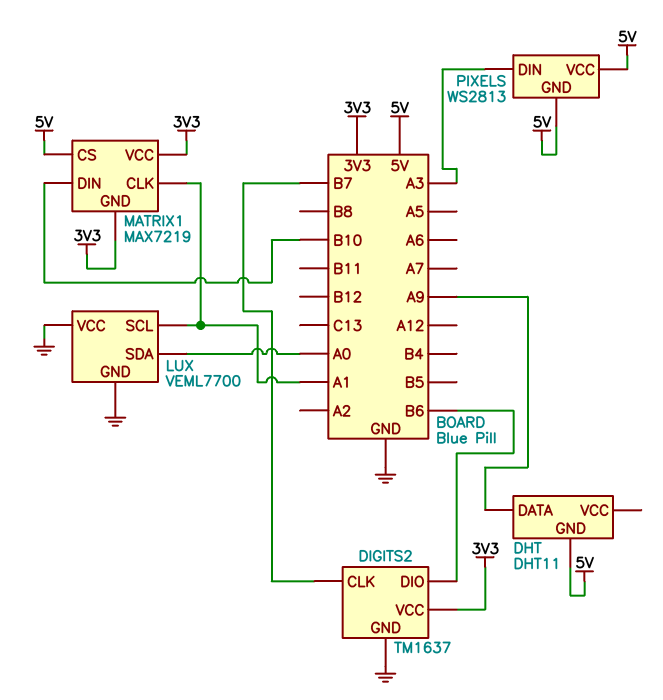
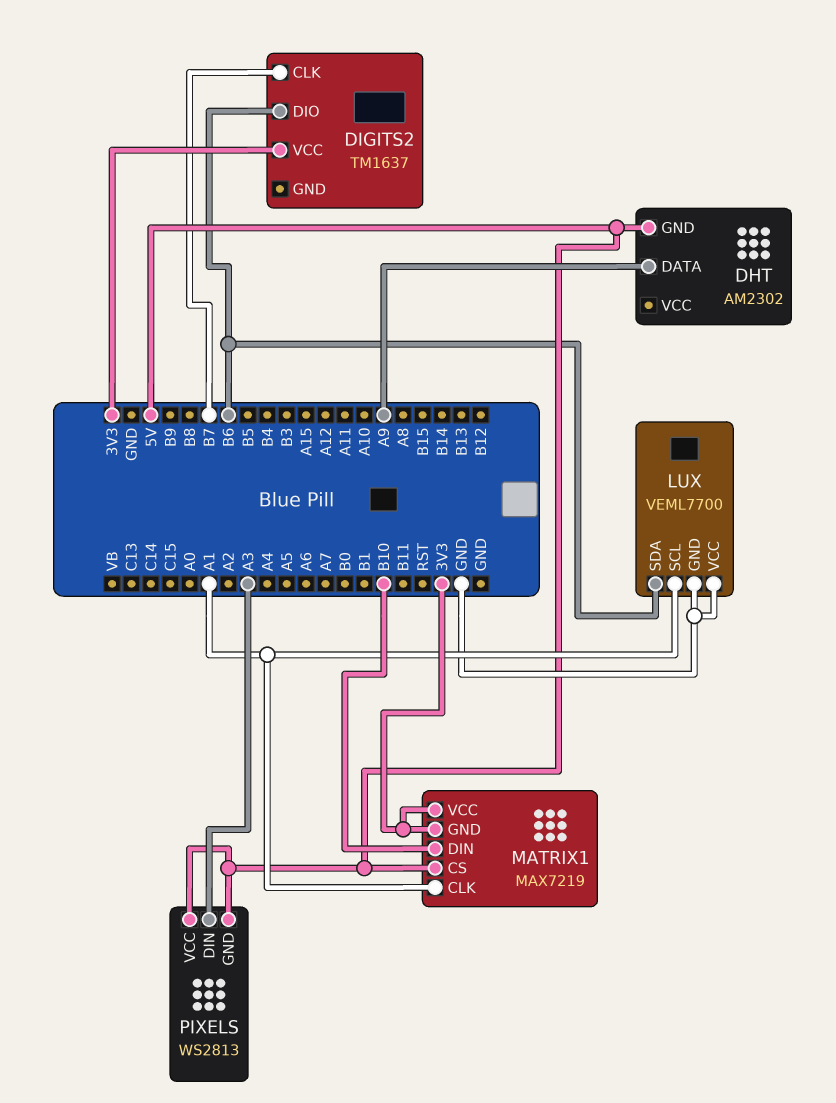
DHT: DHT11 -> AM2302
DIGITS2 pin GND: GND -> none
LUX pin SDA: A0 -> B6

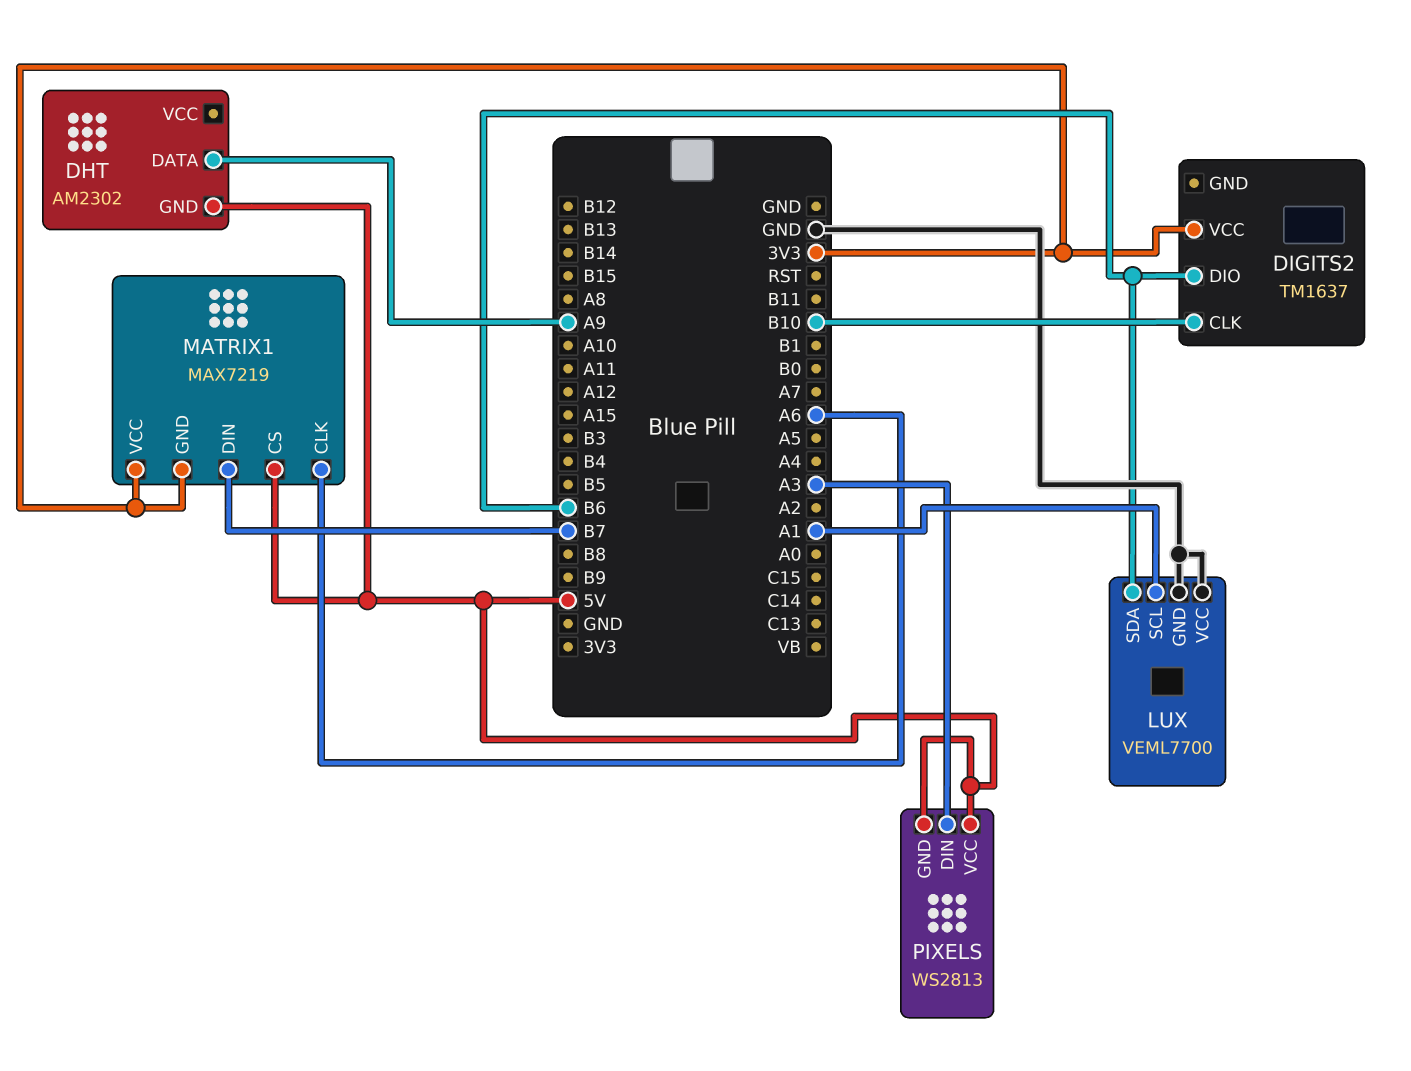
DIGITS2 pin CLK: B7 -> B10
MATRIX1 pin CLK: A1 -> A6
MATRIX1 pin DIN: B10 -> B7

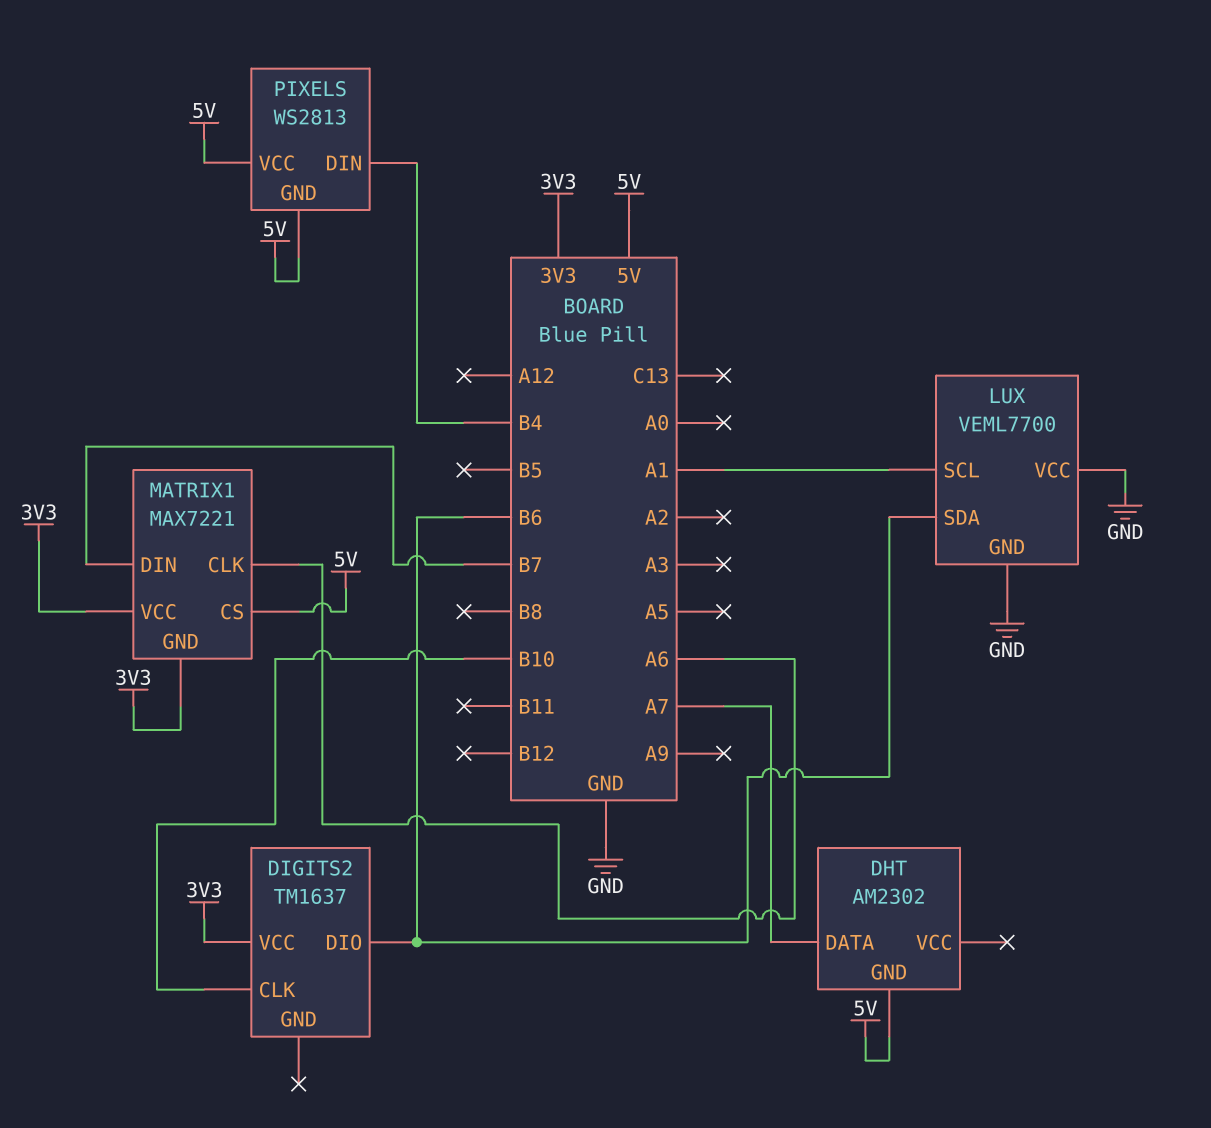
DHT pin DATA: A9 -> A7
MATRIX1: MAX7219 -> MAX7221
PIXELS pin DIN: A3 -> B4

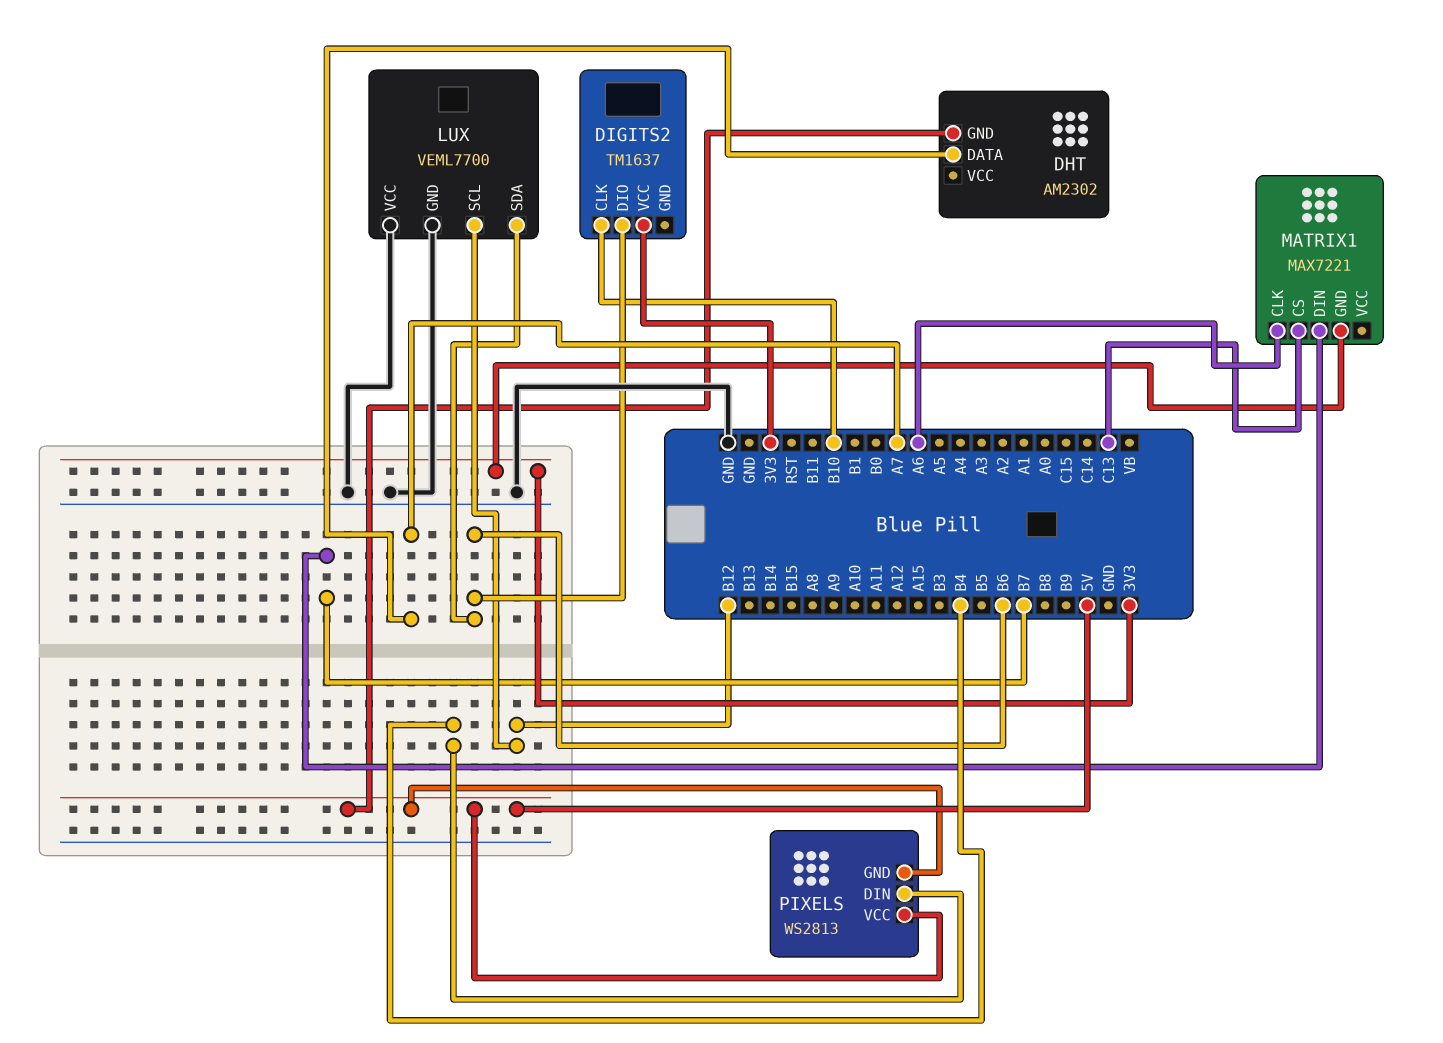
LUX pin SCL: A1 -> B12
MATRIX1 pin CS: 5V -> C13
MATRIX1 pin VCC: 3V3 -> none

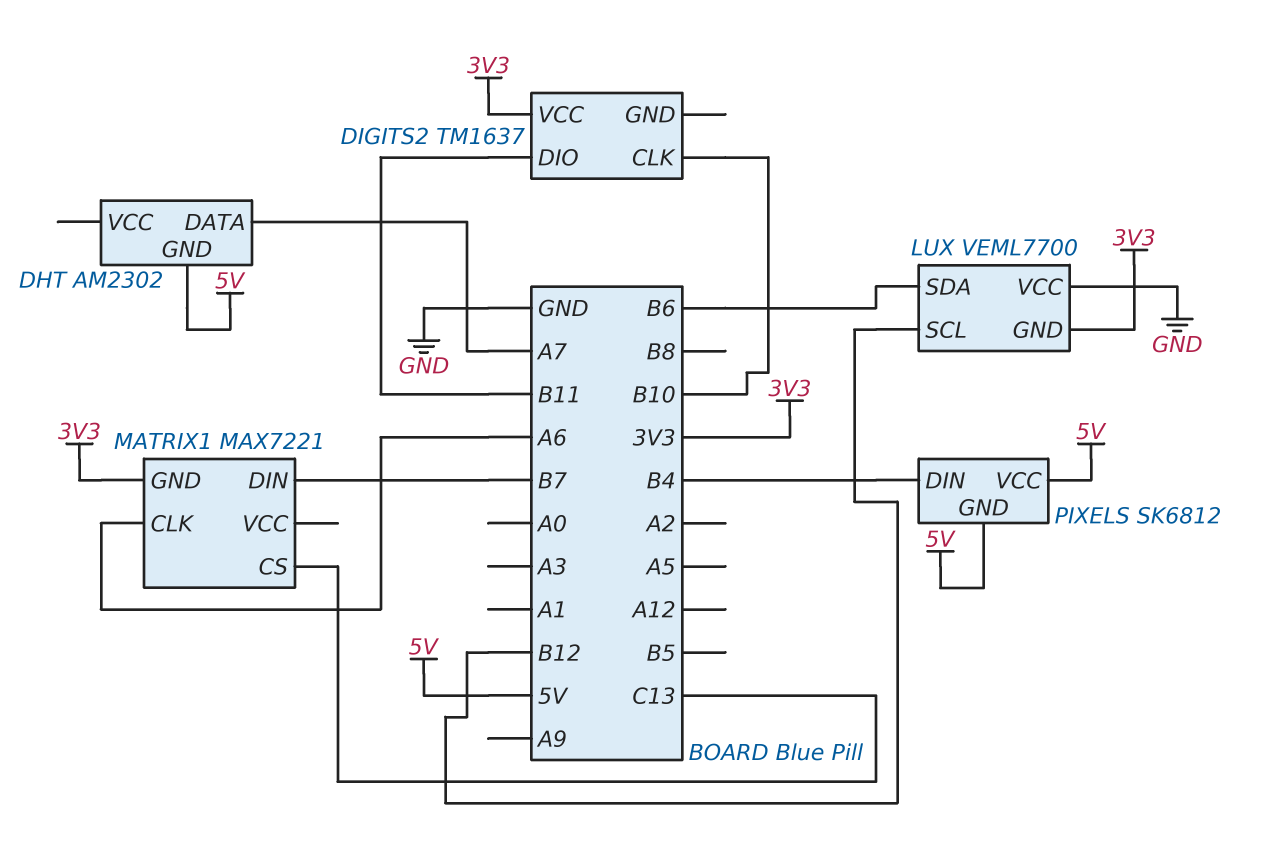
DIGITS2 pin DIO: B6 -> B11
LUX pin GND: GND -> 3V3
PIXELS: WS2813 -> SK6812

